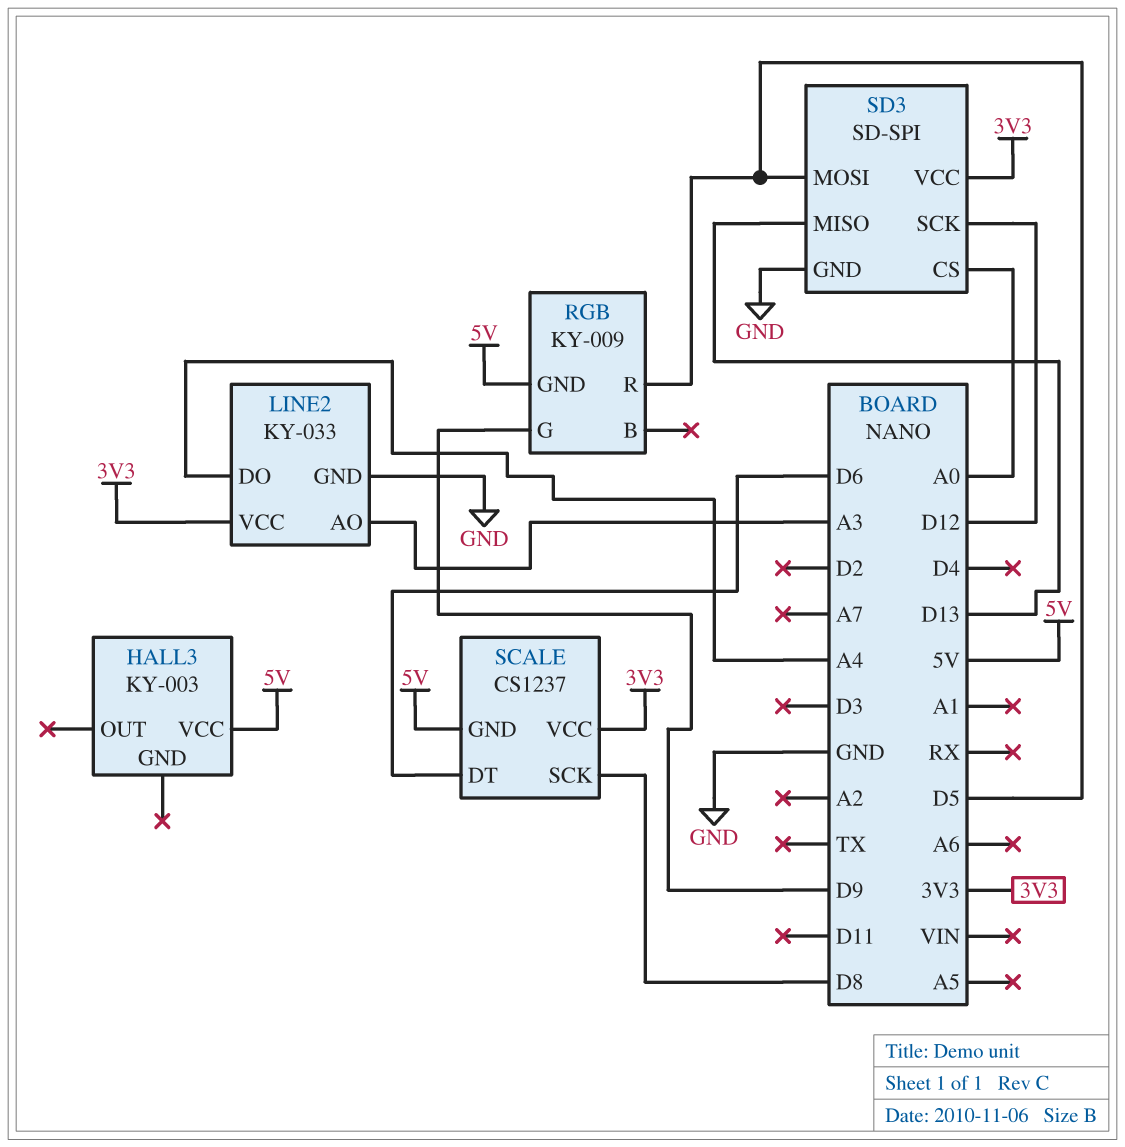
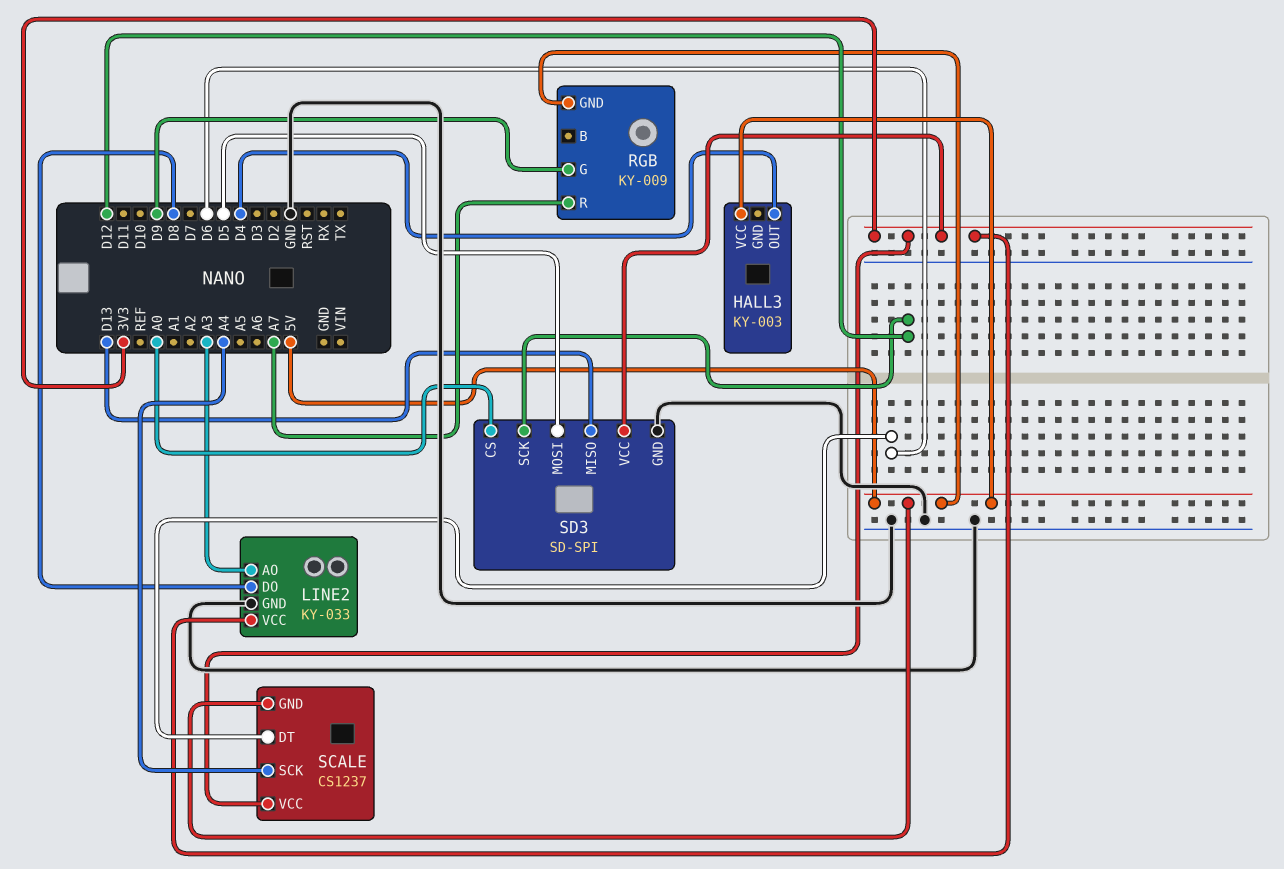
HALL3 pin OUT: none -> D4
LINE2 pin DO: A4 -> D8
RGB pin R: D5 -> A7
SCALE pin SCK: D8 -> A4

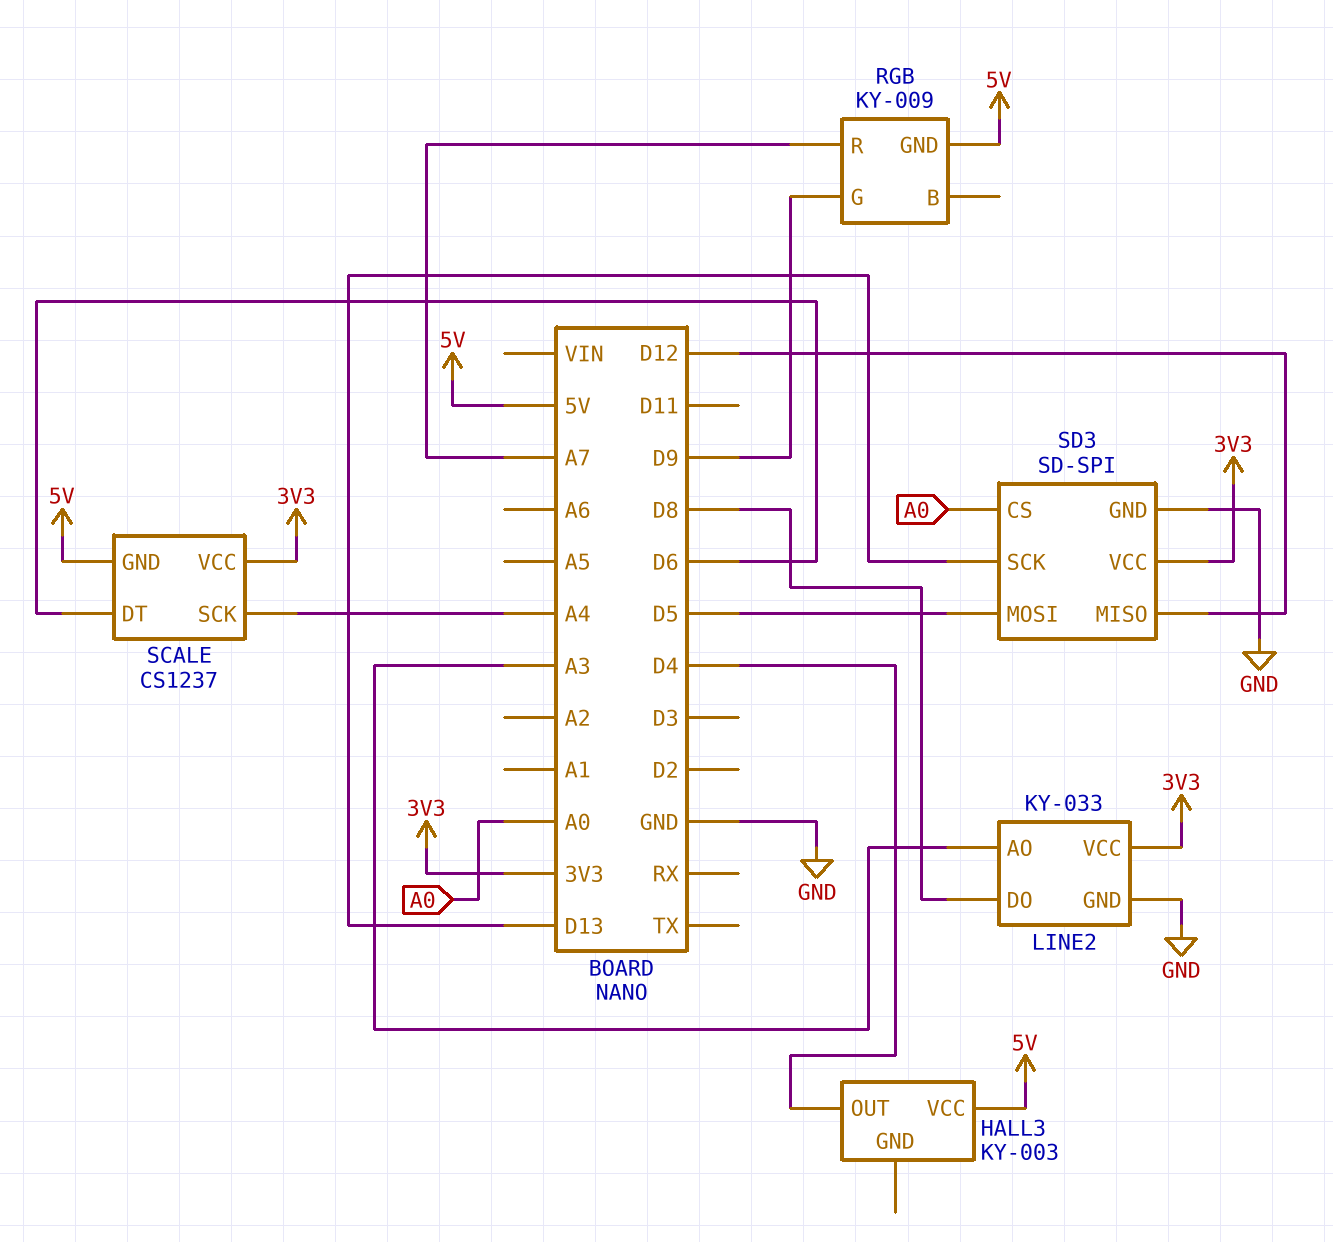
SD3 pin MISO: D13 -> D12
SD3 pin SCK: D12 -> D13

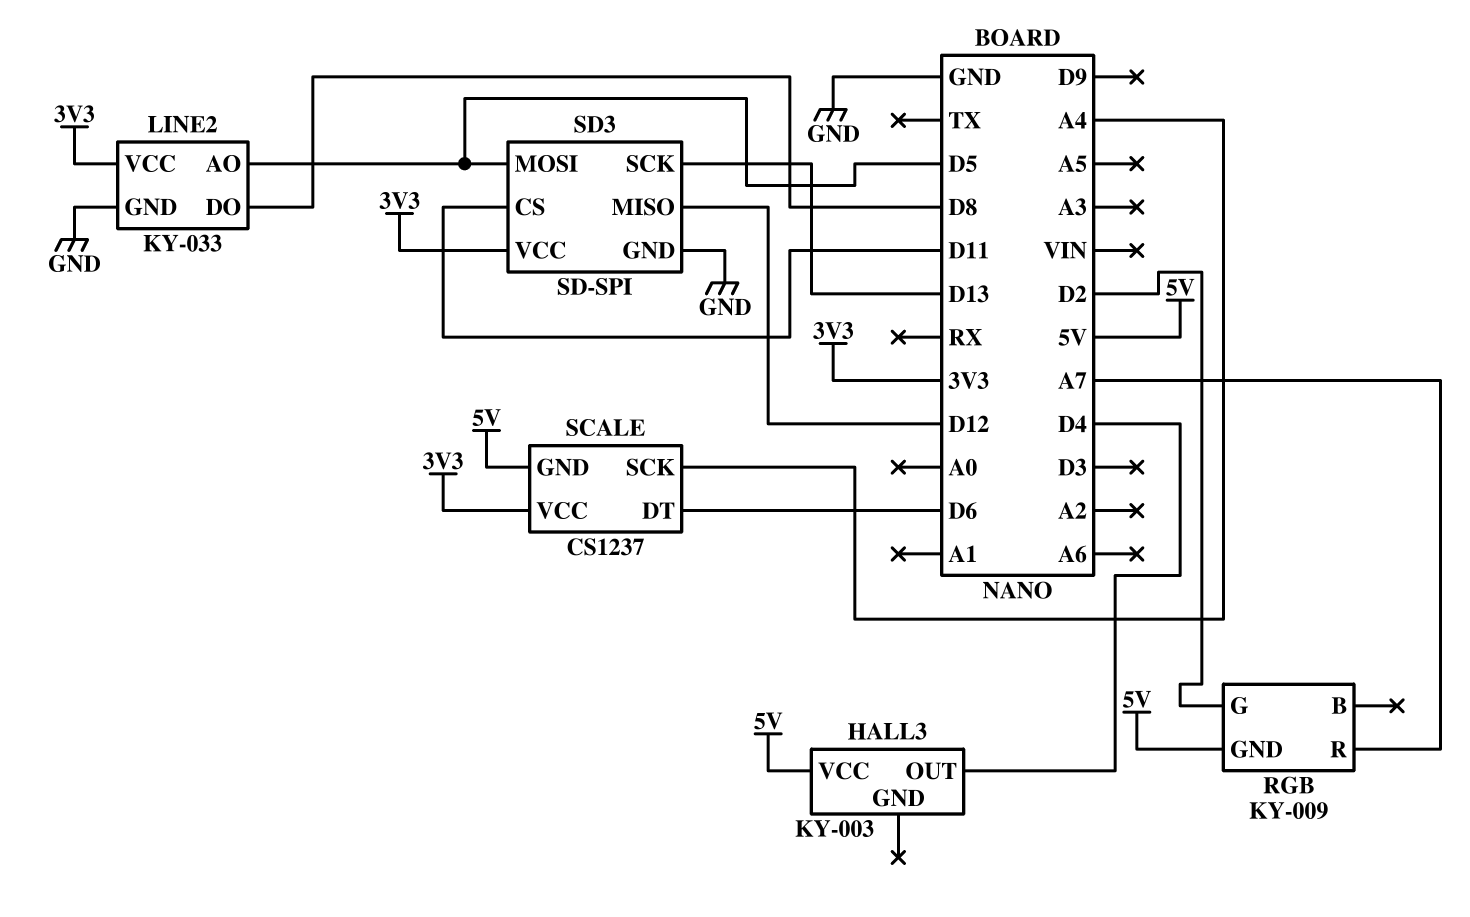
LINE2 pin AO: A3 -> D5
RGB pin G: D9 -> D2
SD3 pin CS: A0 -> D11

